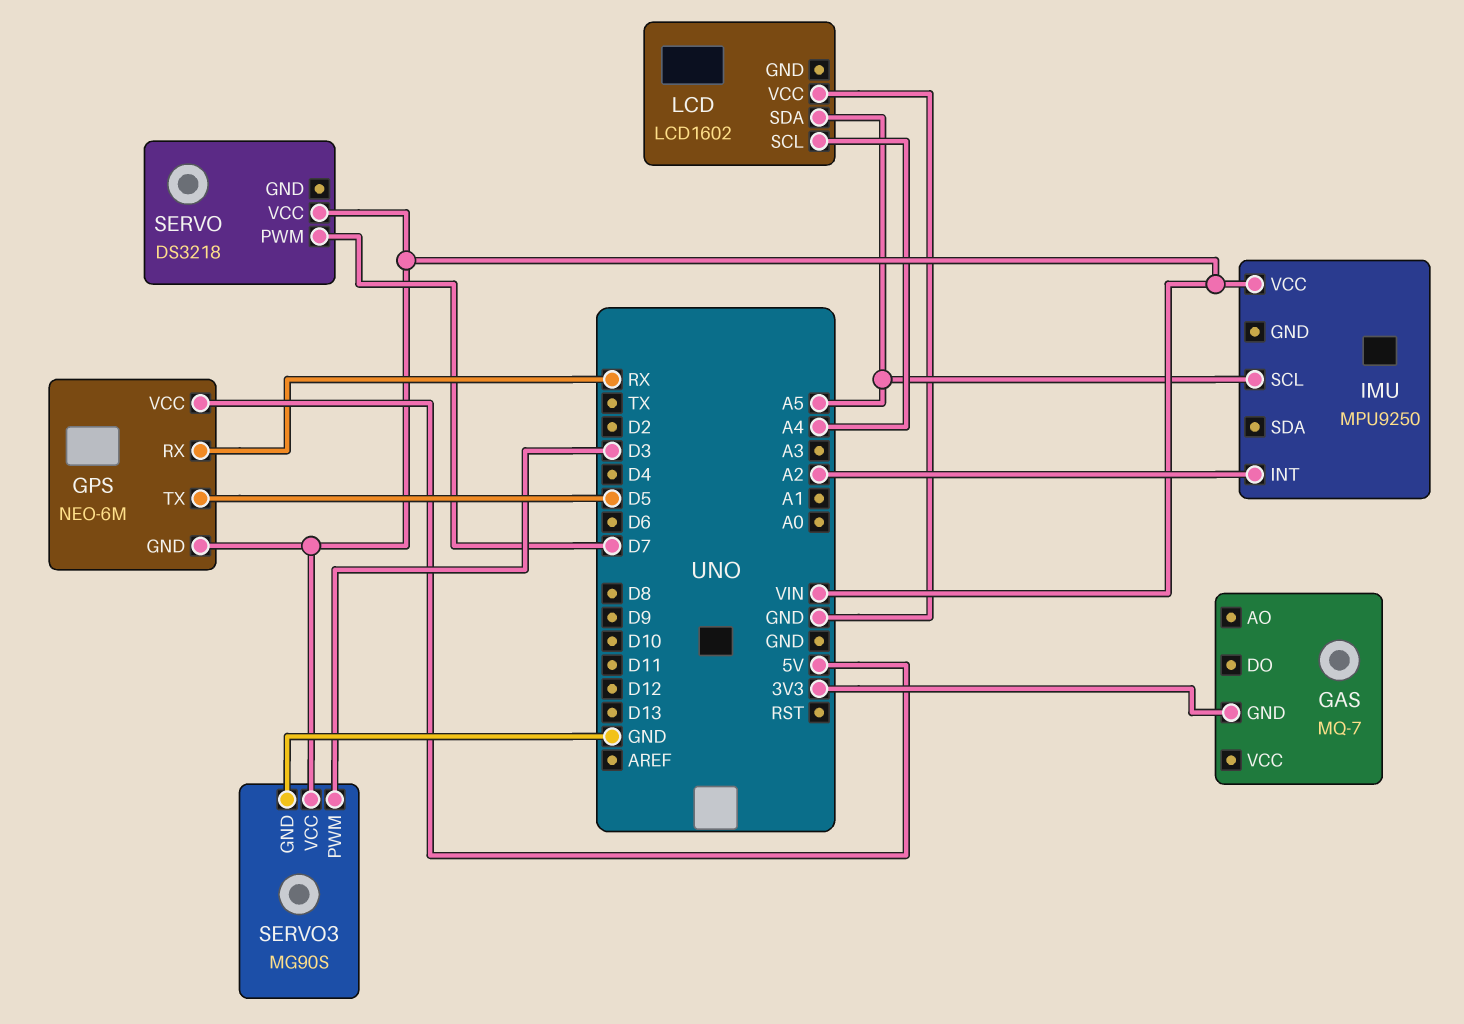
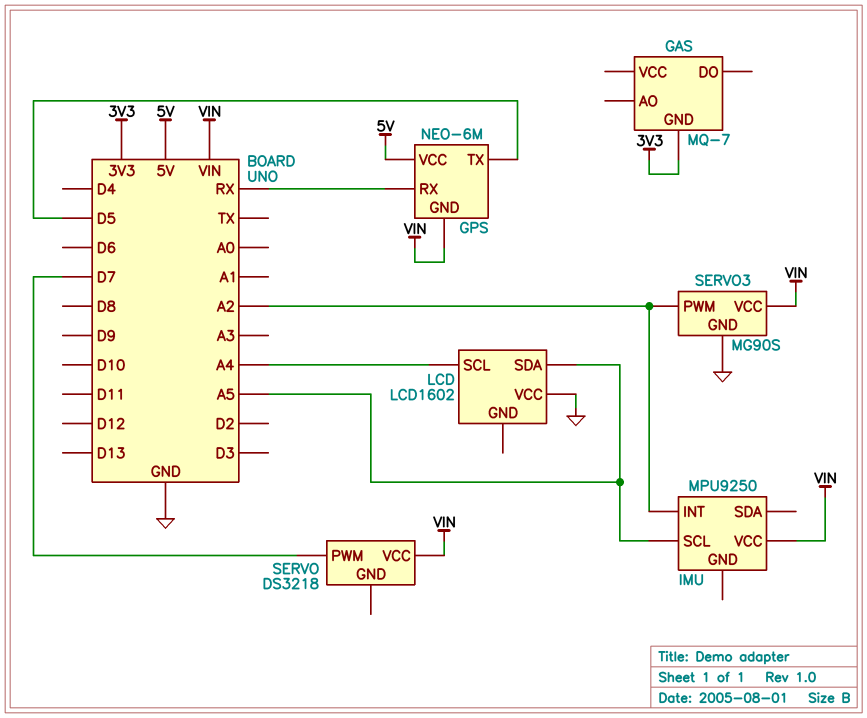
SERVO3 pin PWM: D3 -> A2

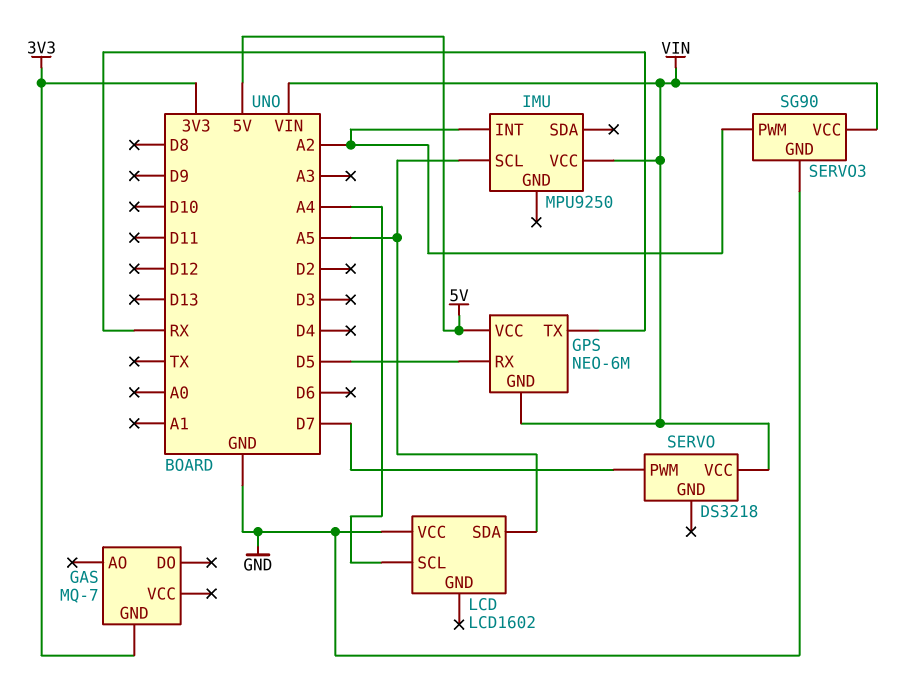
GPS pin RX: RX -> D5
GPS pin TX: D5 -> RX
SERVO3: MG90S -> SG90

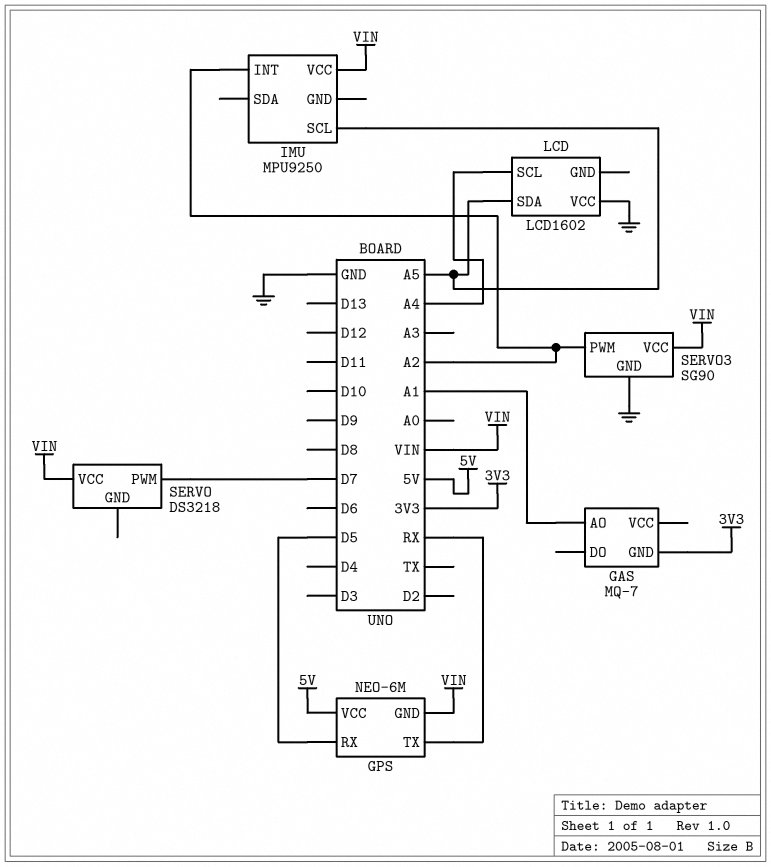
GAS pin AO: none -> A1

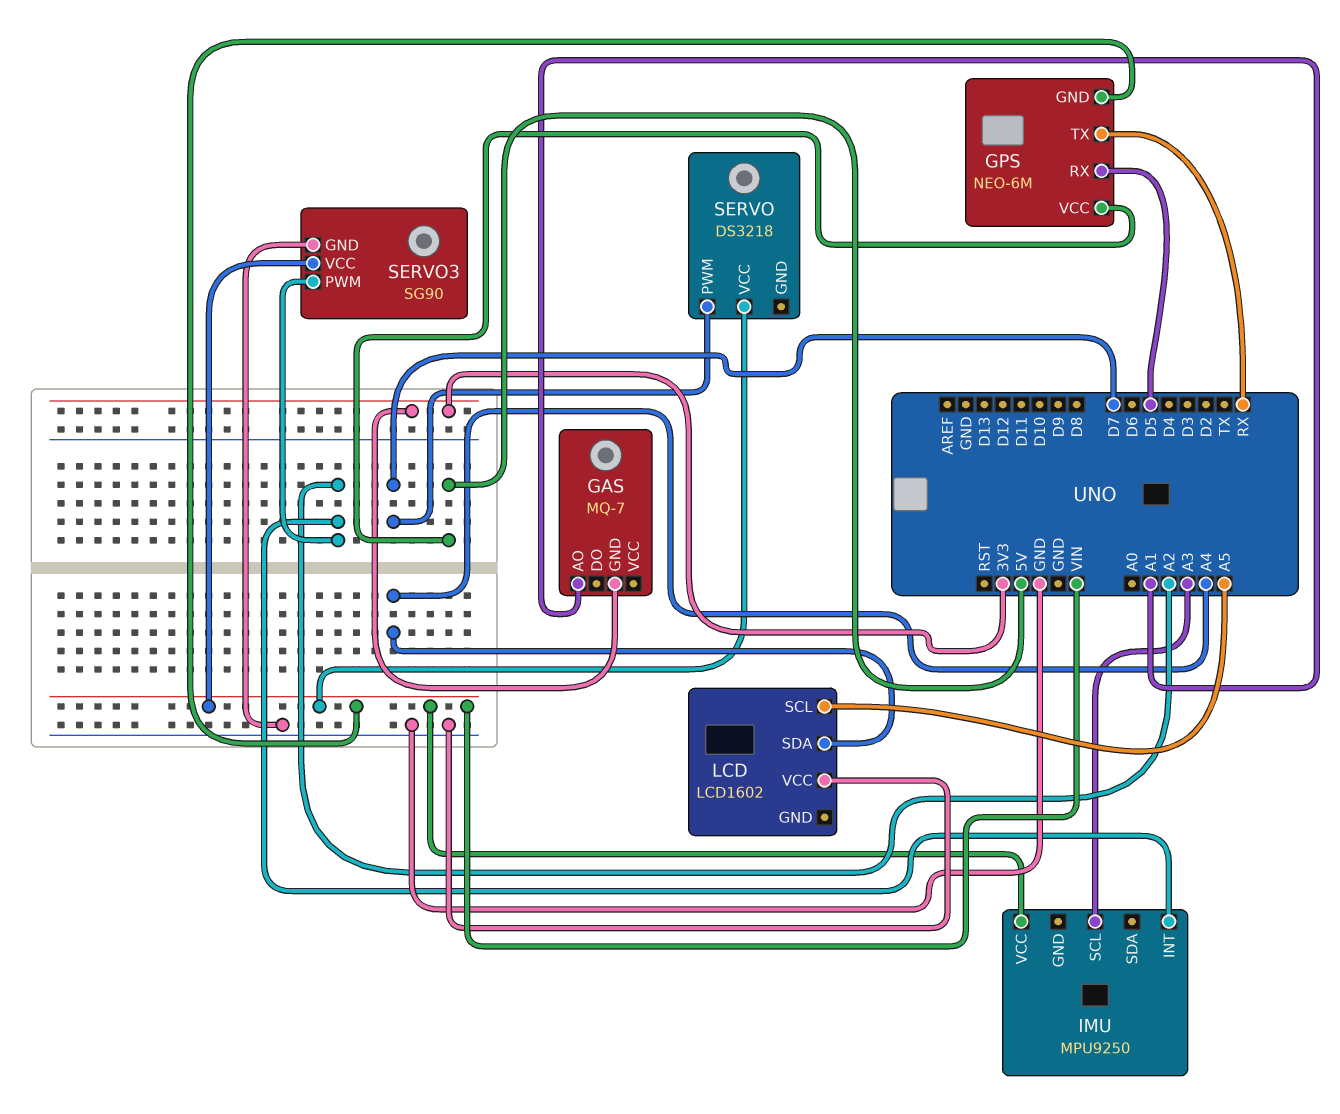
IMU pin SCL: A5 -> A3
LCD pin SCL: A4 -> A5
LCD pin SDA: A5 -> A4

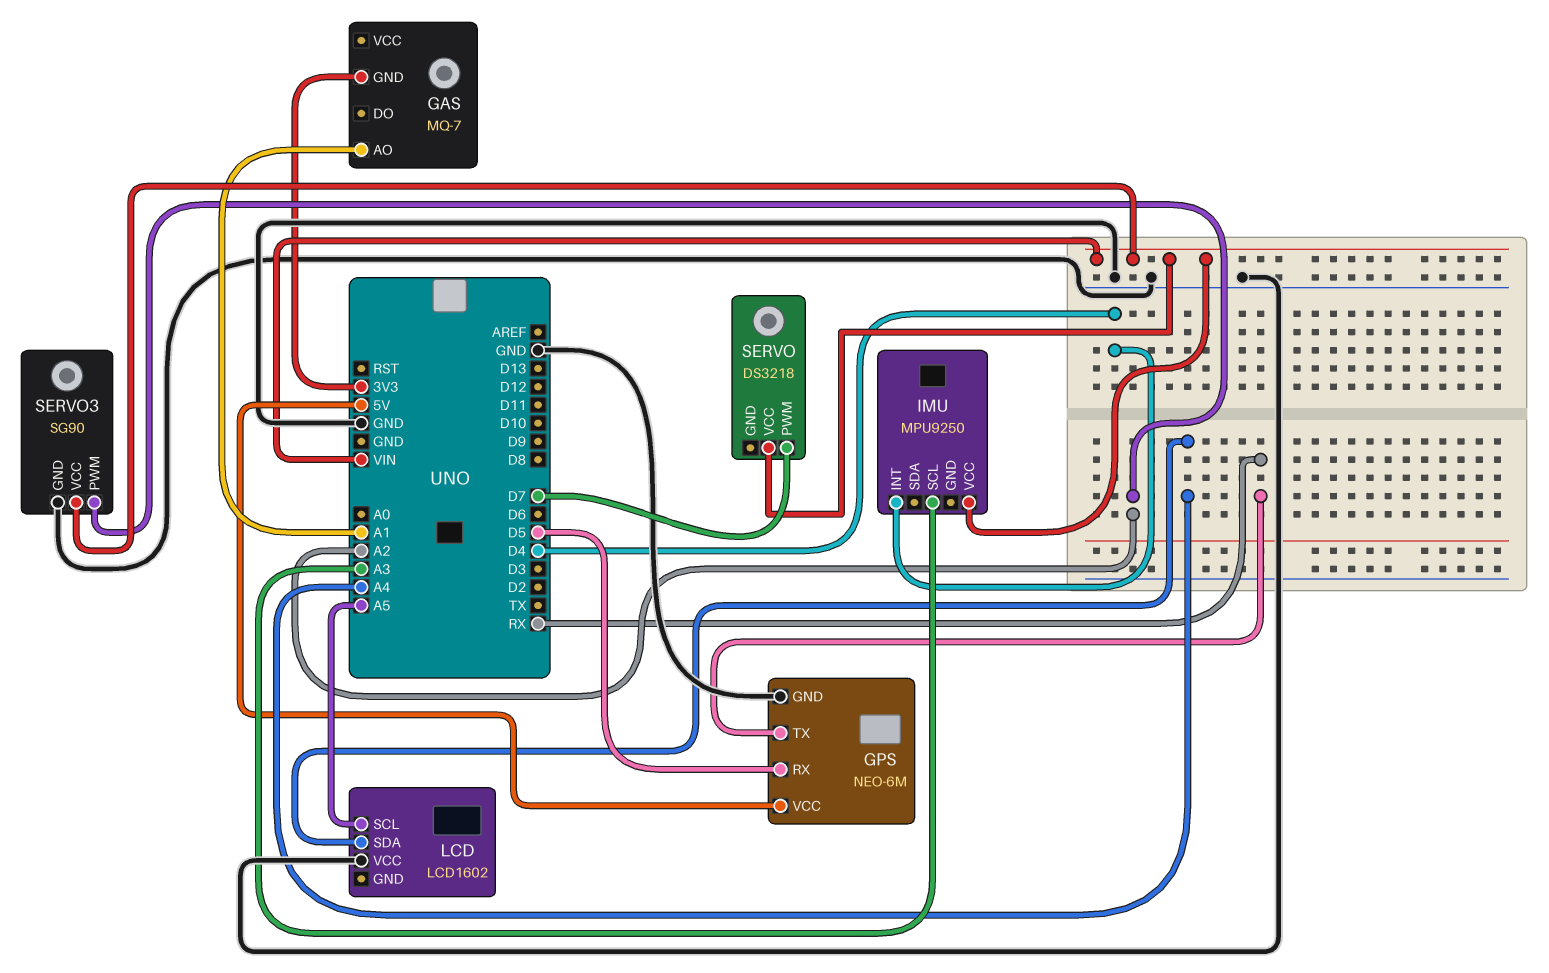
GPS pin GND: VIN -> GND
IMU pin INT: A2 -> D4

